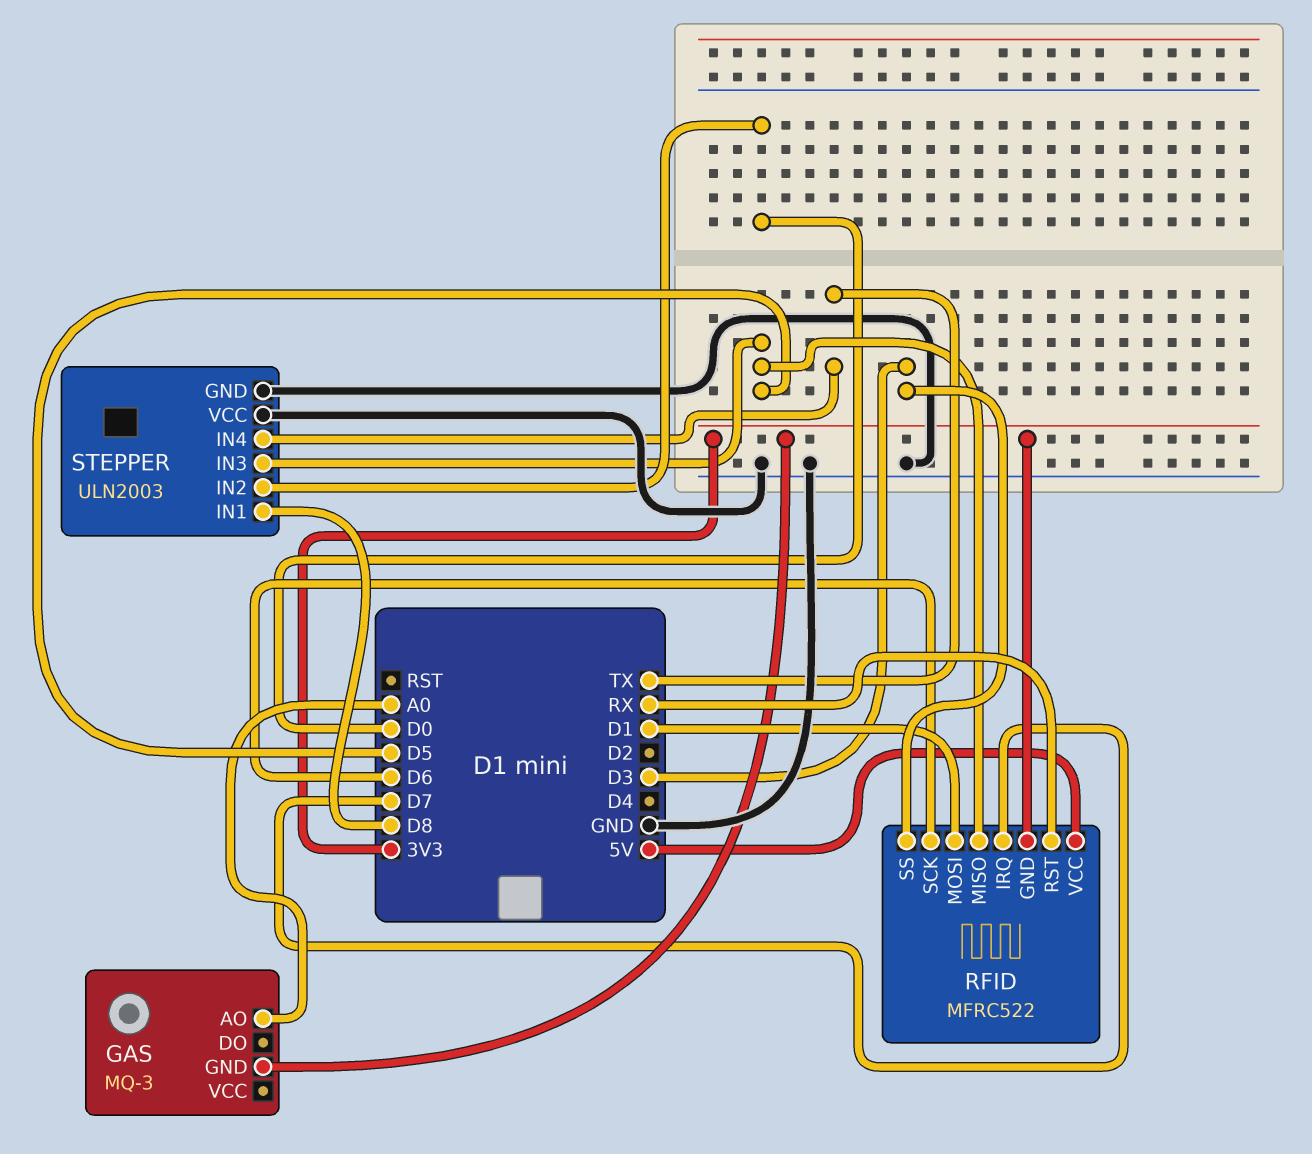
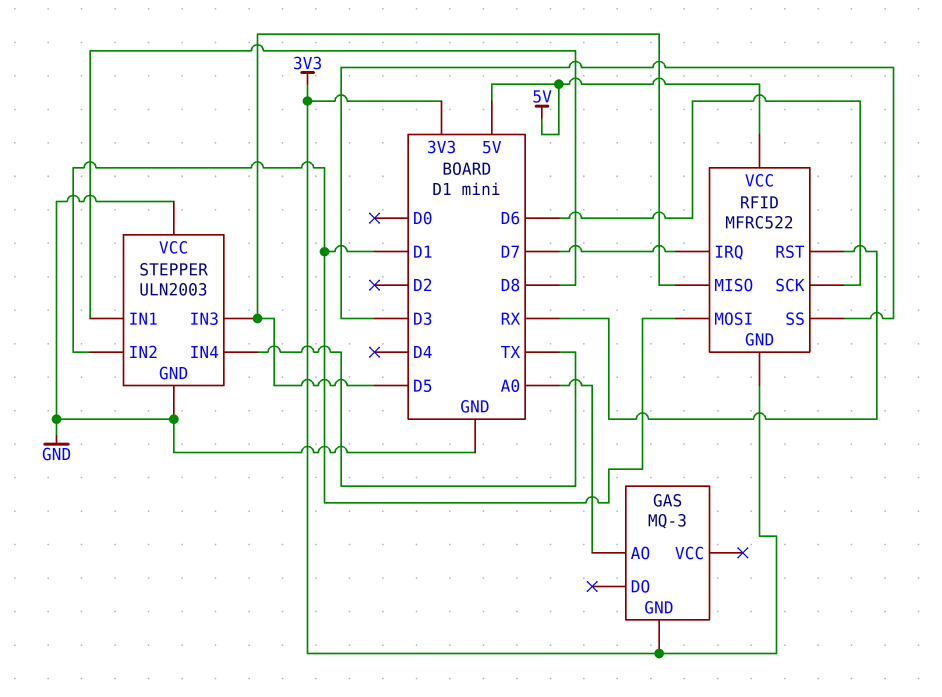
STEPPER pin IN2: D0 -> D1

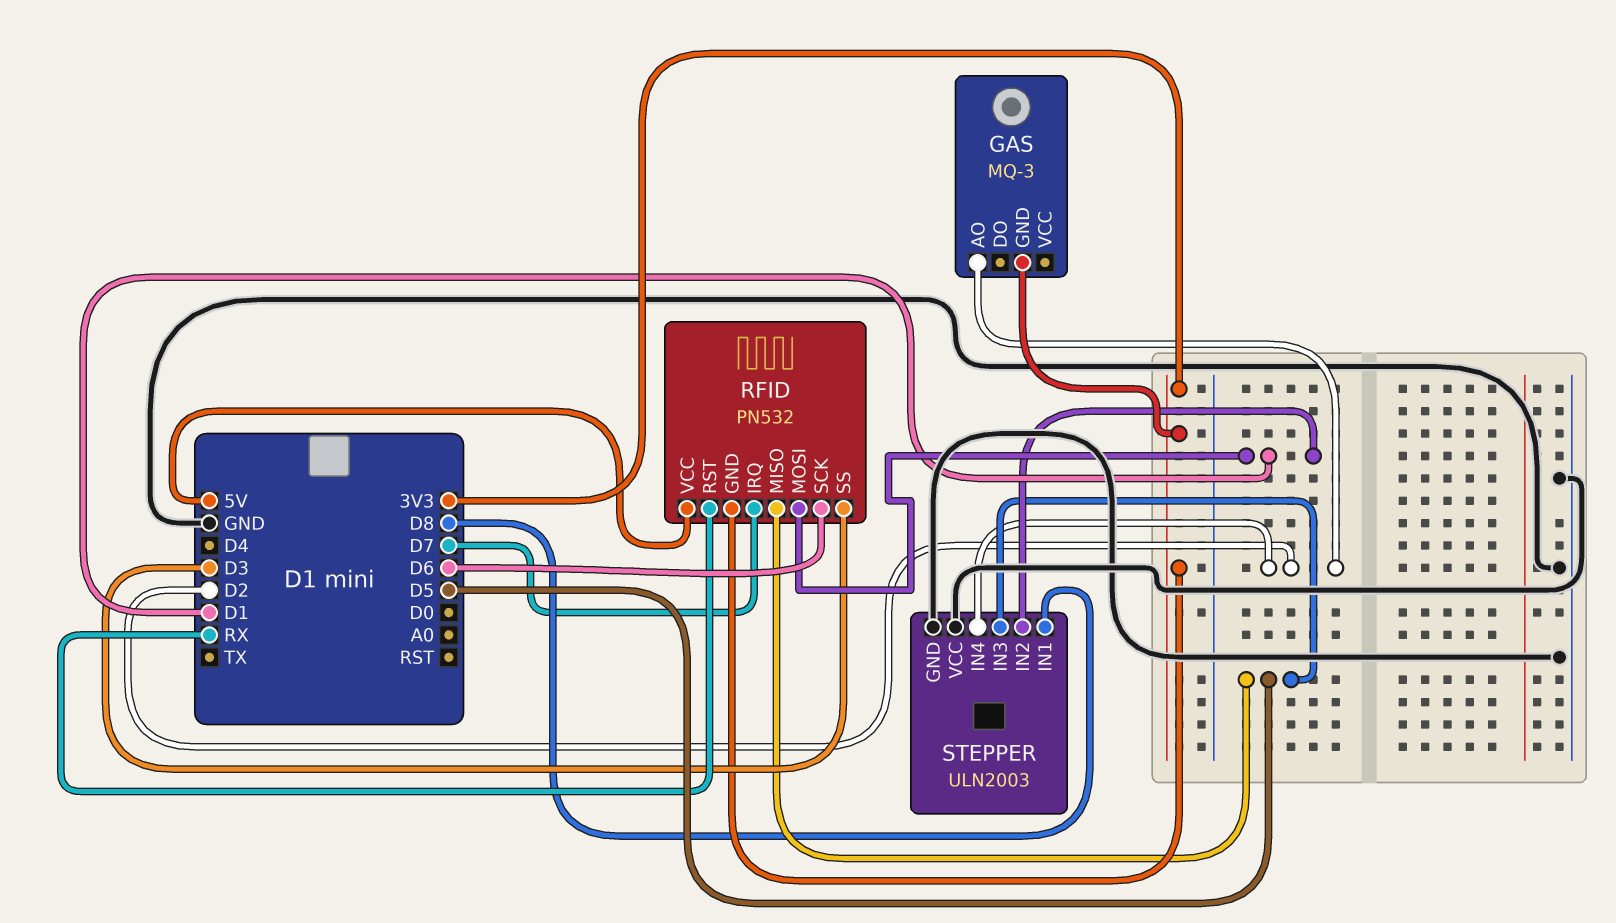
GAS pin AO: A0 -> D2
RFID: MFRC522 -> PN532
STEPPER pin IN4: TX -> D2

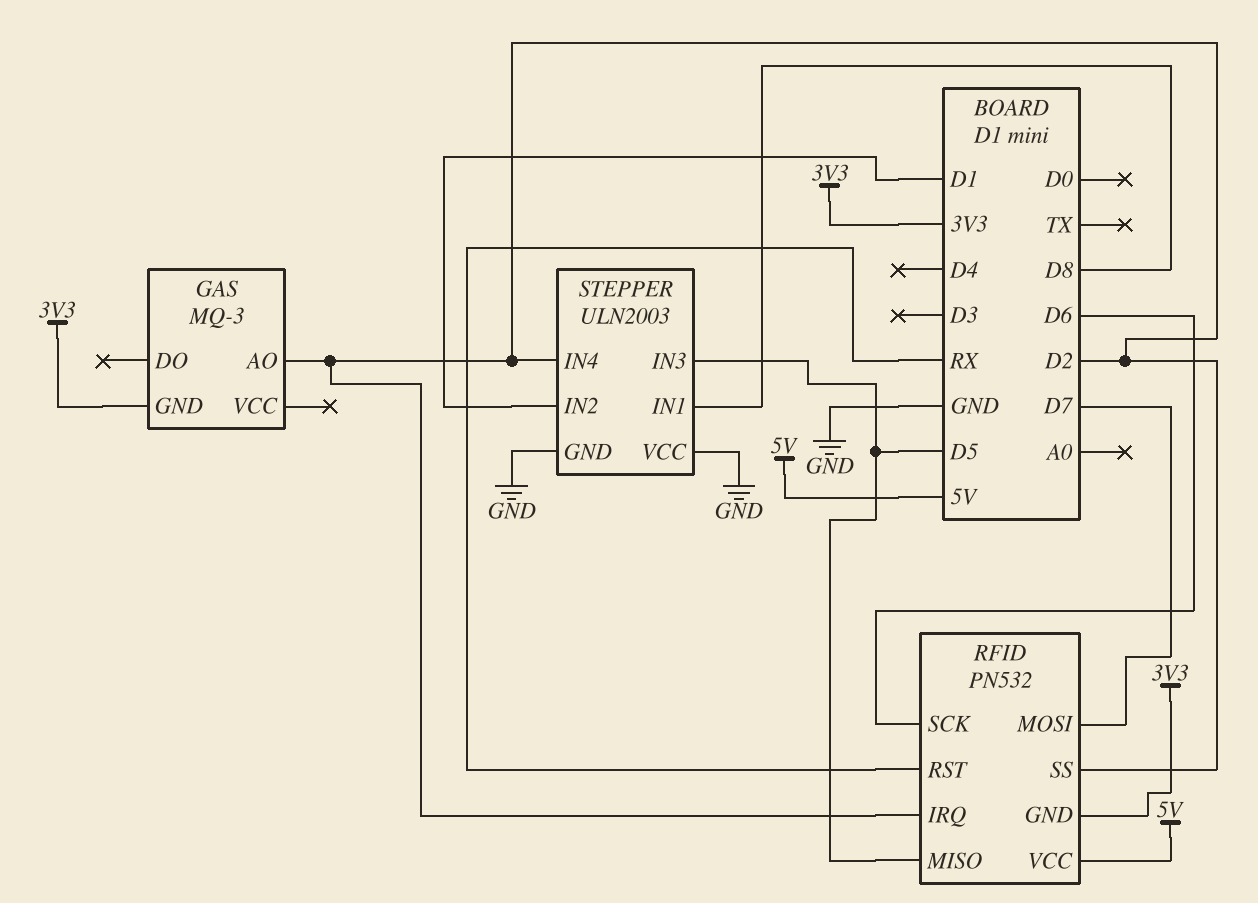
RFID pin IRQ: D7 -> D2
RFID pin MOSI: D1 -> D7
RFID pin SS: D3 -> D2

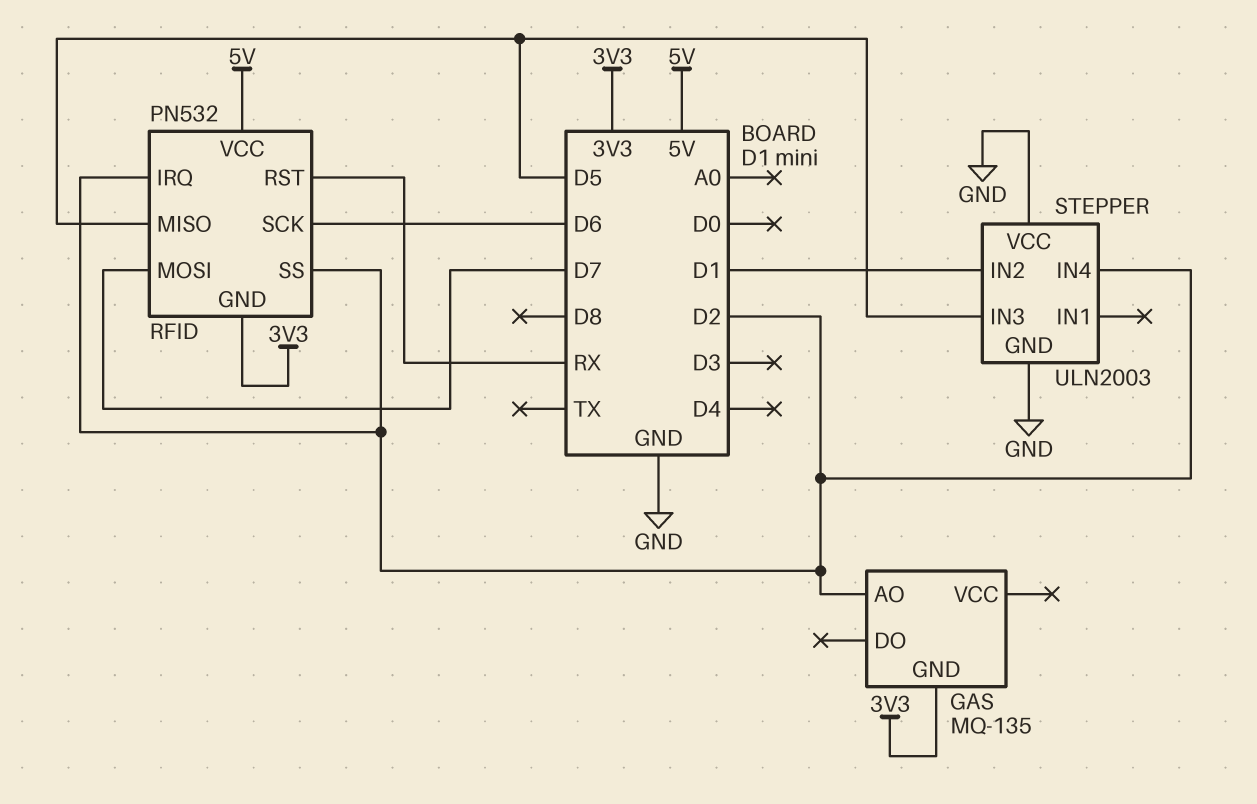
GAS: MQ-3 -> MQ-135
STEPPER pin IN1: D8 -> none

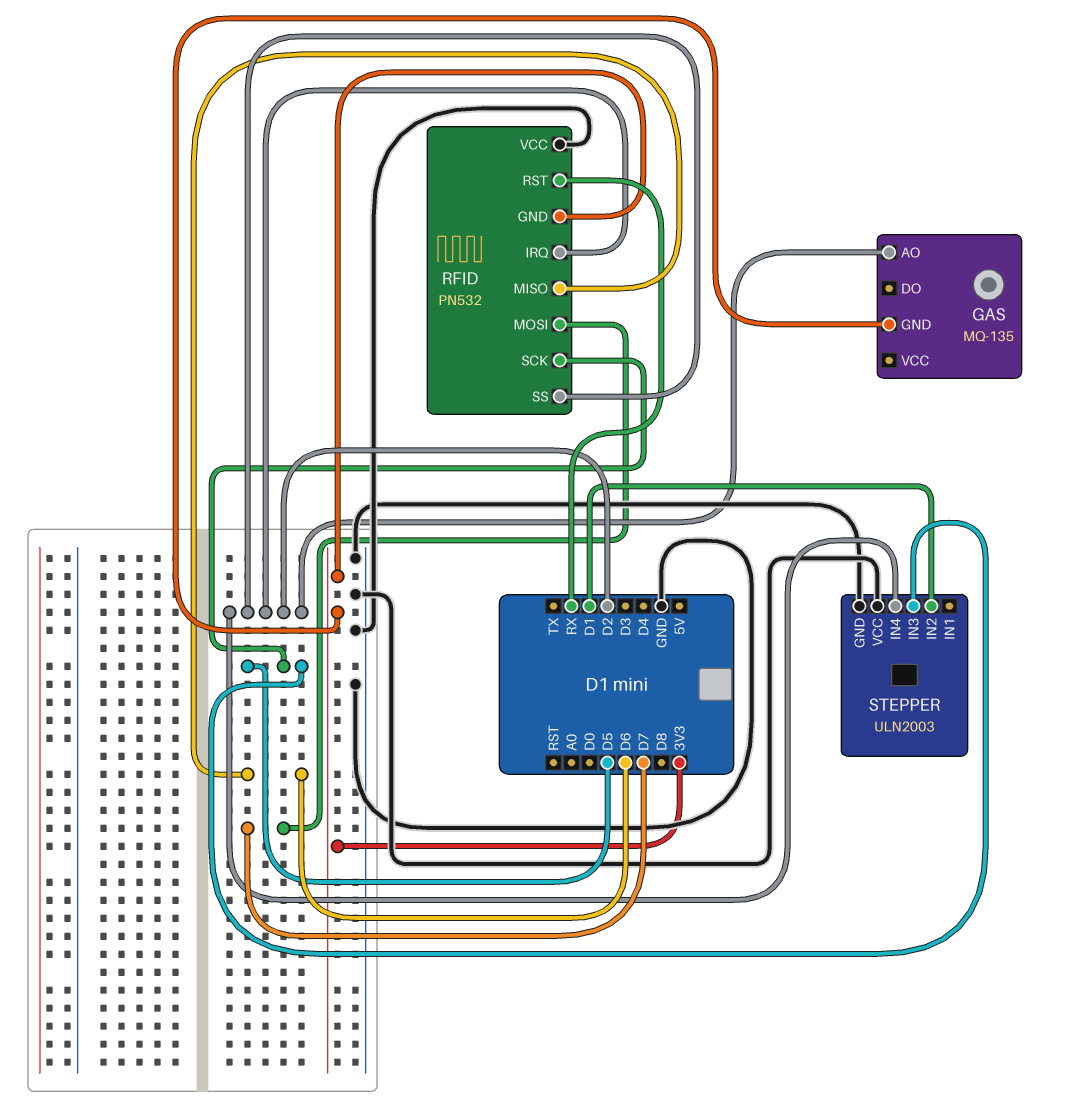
RFID pin MISO: D5 -> D6
RFID pin SCK: D6 -> D5
RFID pin VCC: 5V -> GND

